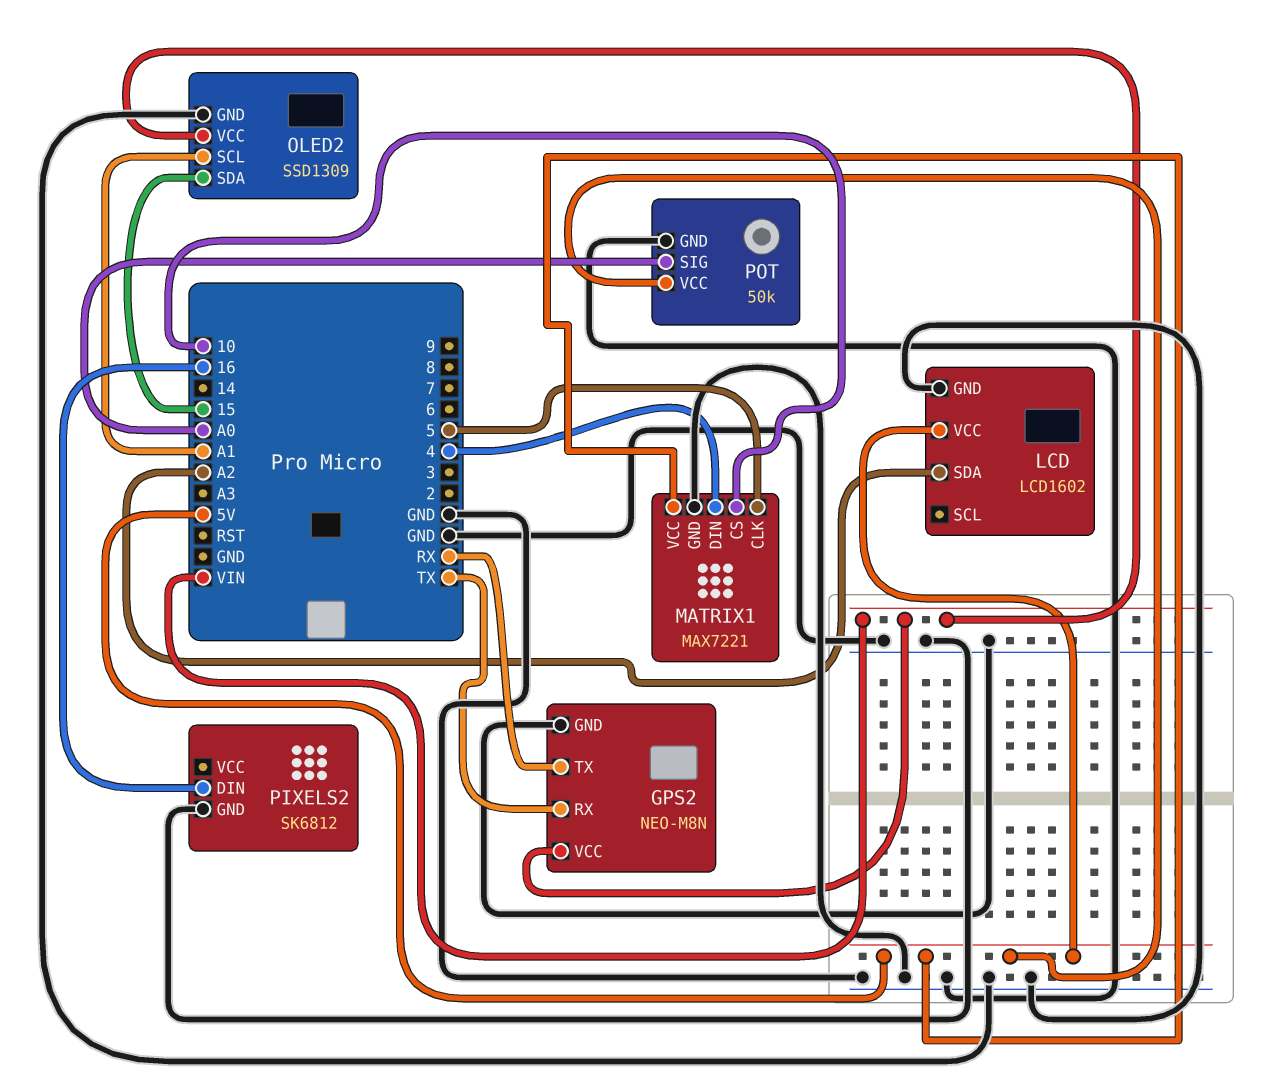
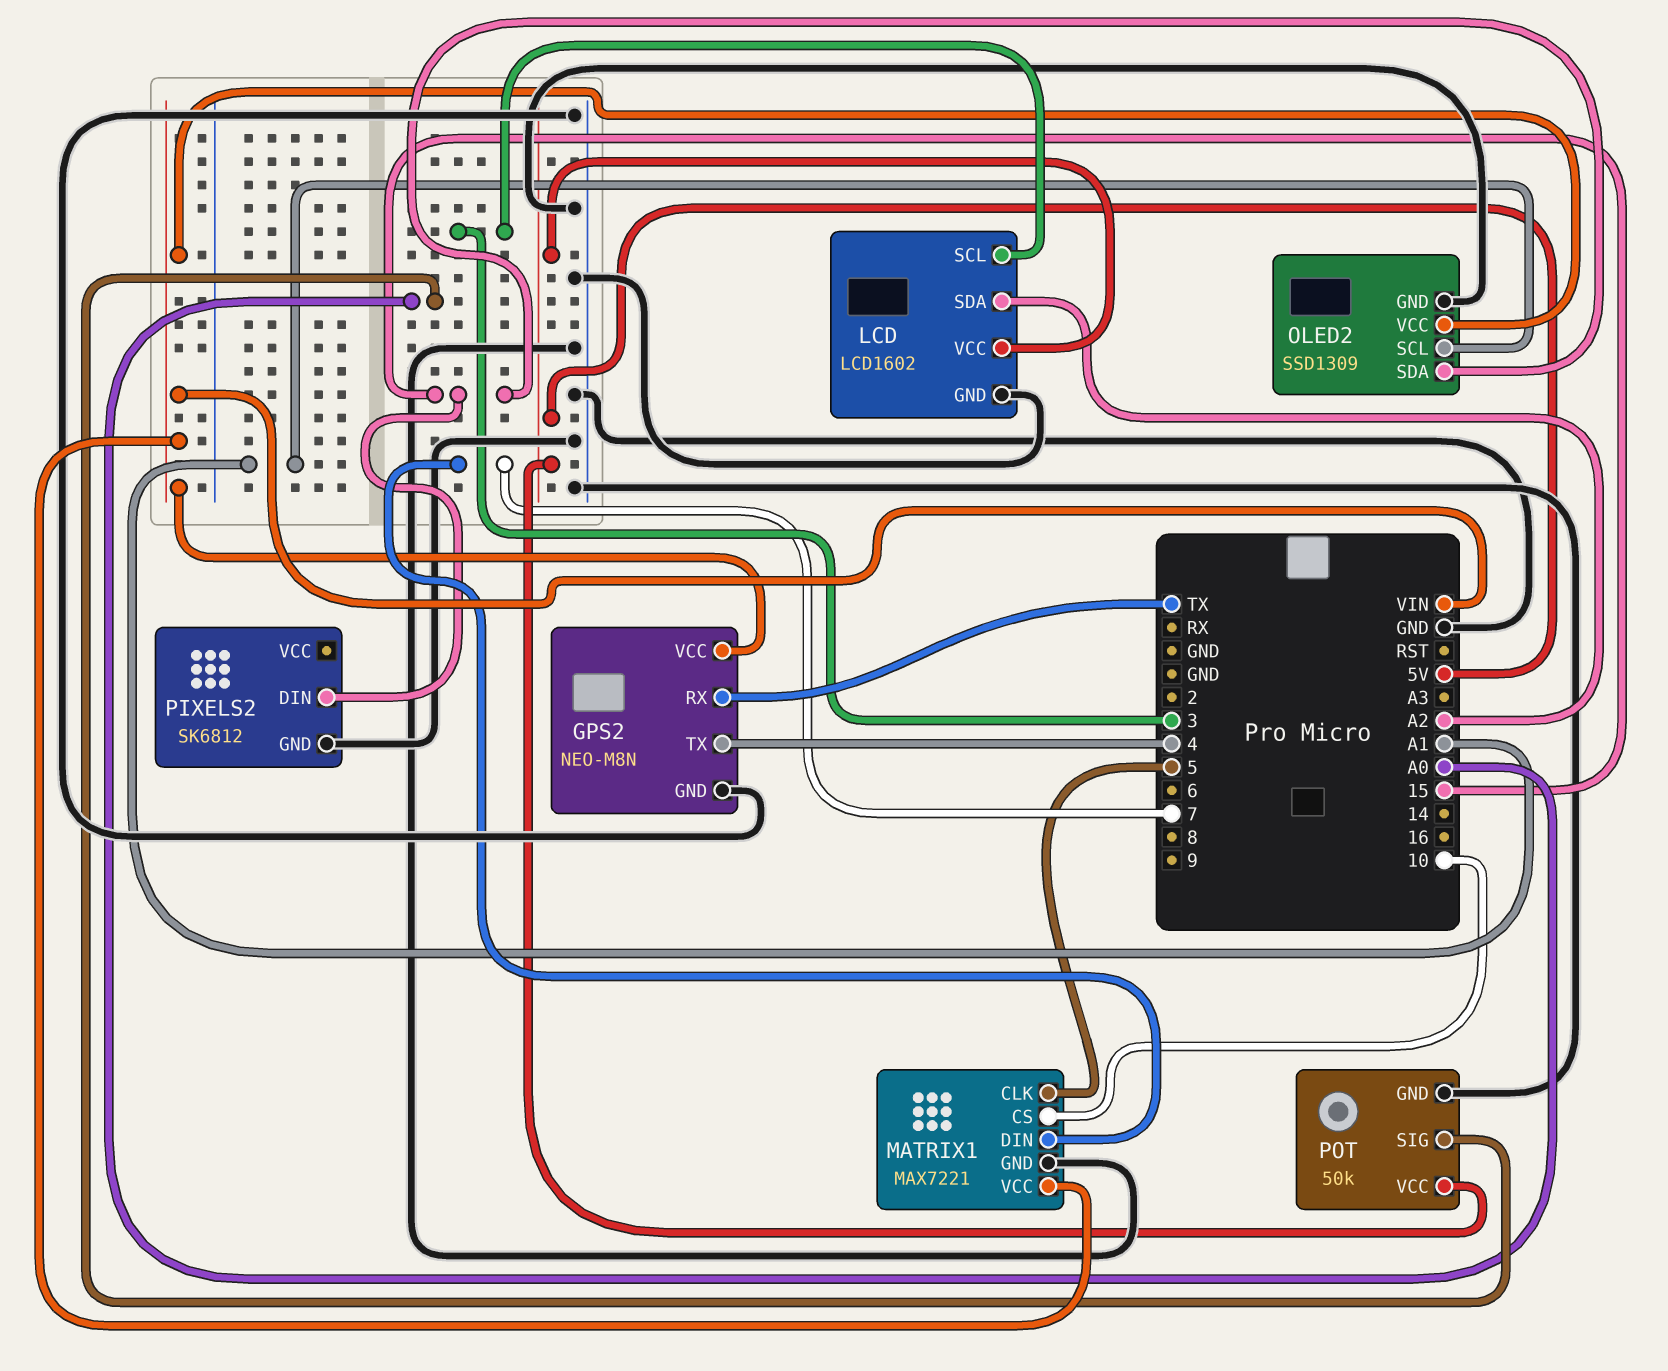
GPS2 pin TX: RX -> 4
LCD pin SCL: none -> 3
MATRIX1 pin DIN: 4 -> 7
MATRIX1 pin VCC: 5V -> VIN
PIXELS2 pin DIN: 16 -> 15

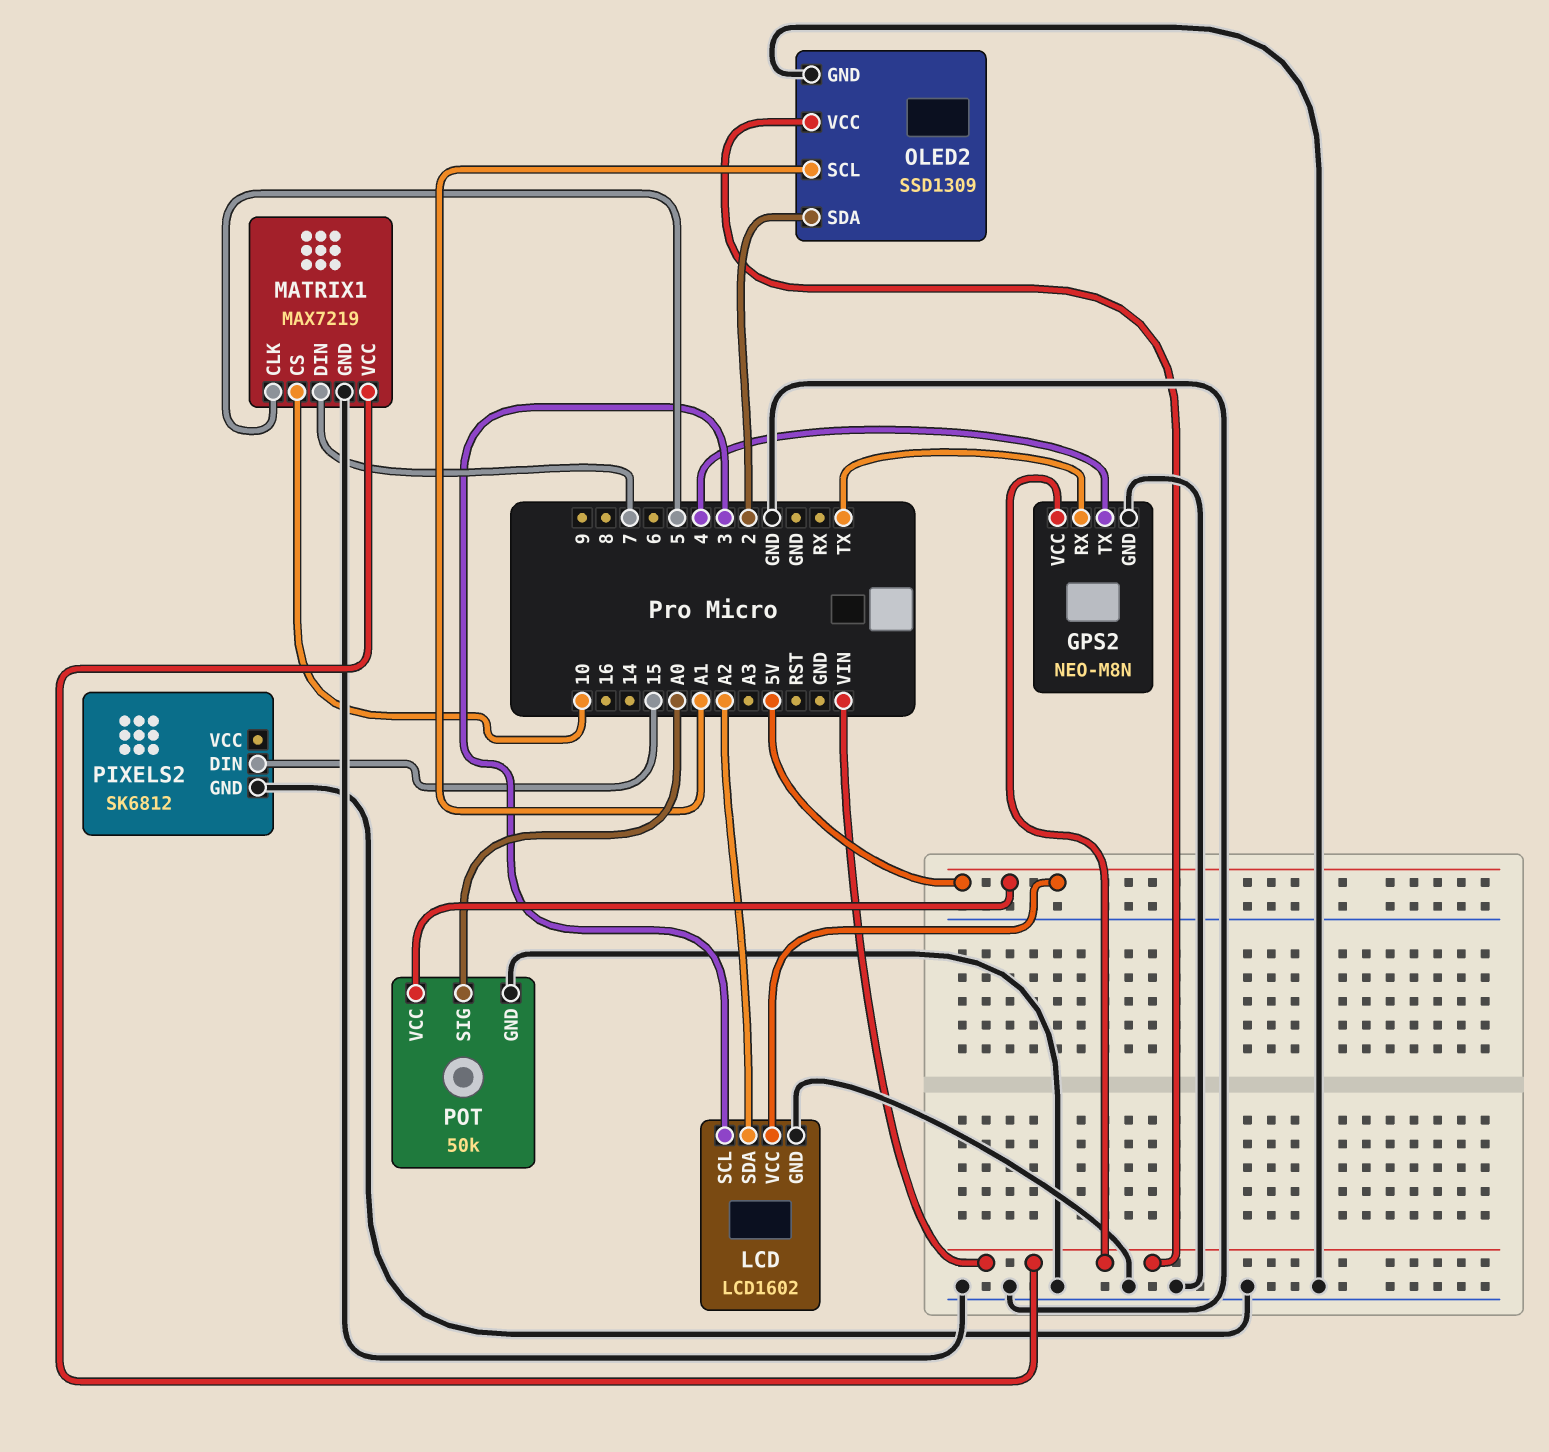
MATRIX1: MAX7221 -> MAX7219
OLED2 pin SDA: 15 -> 2

